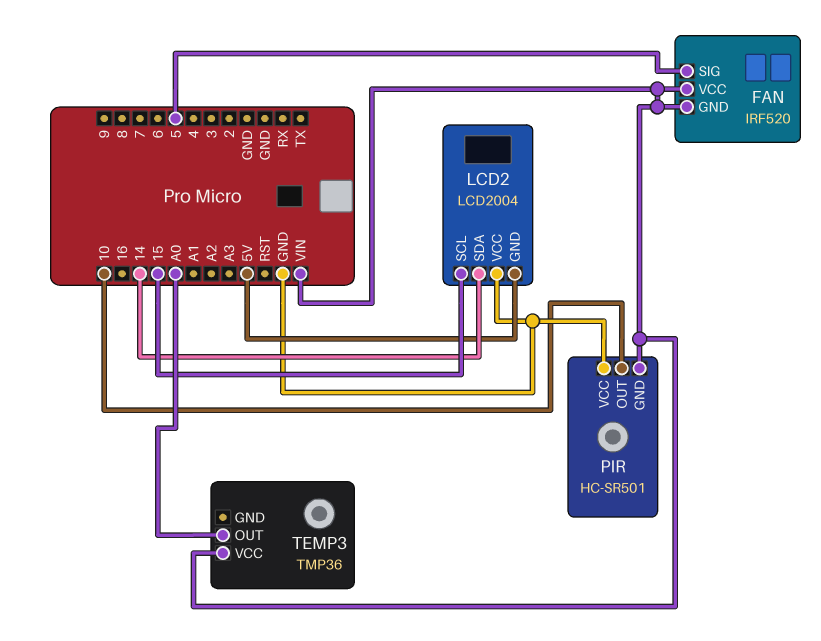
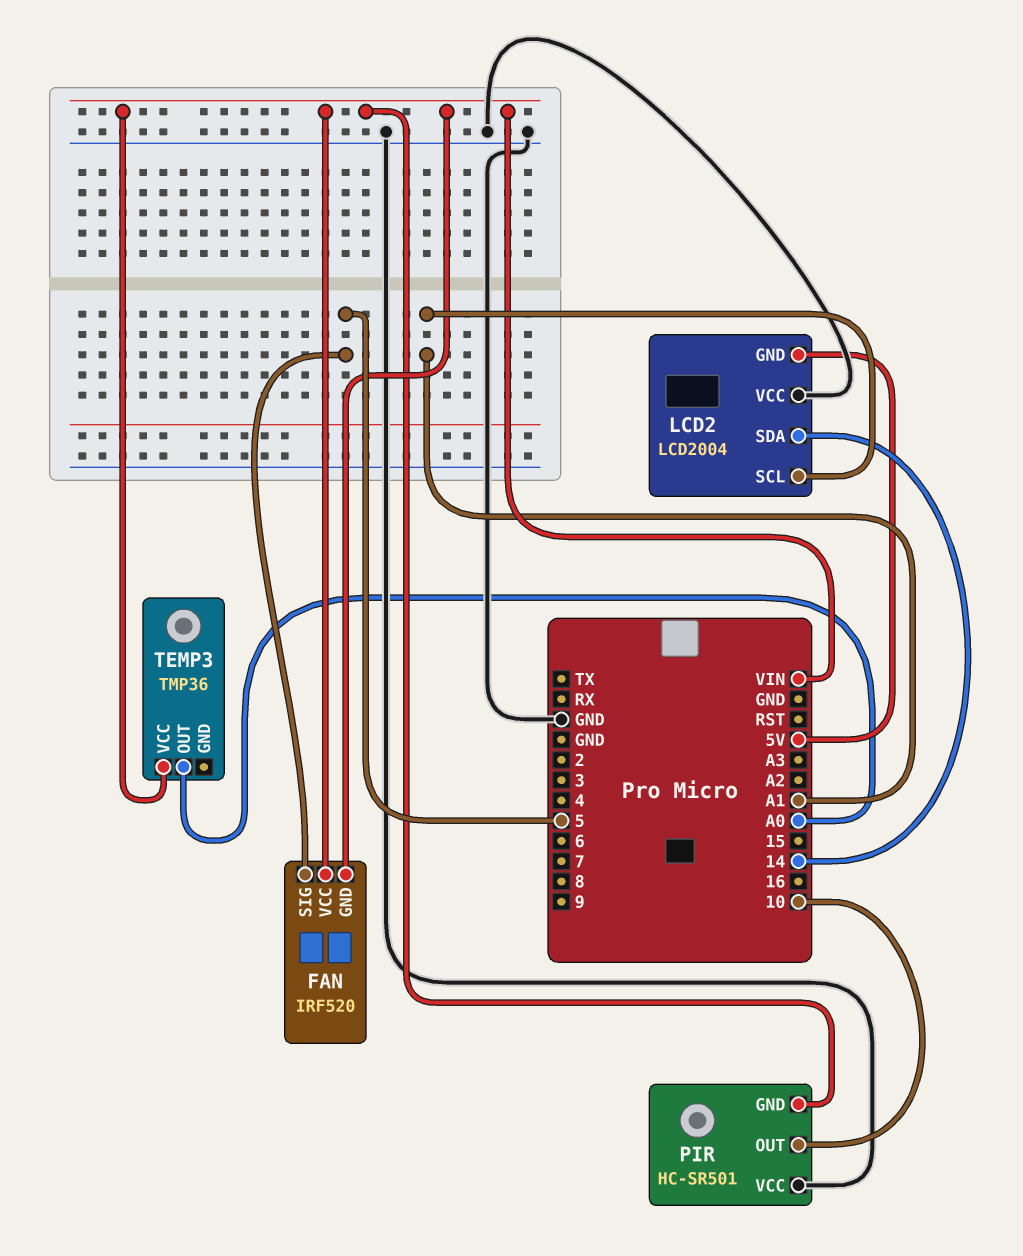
LCD2 pin SCL: 15 -> A1

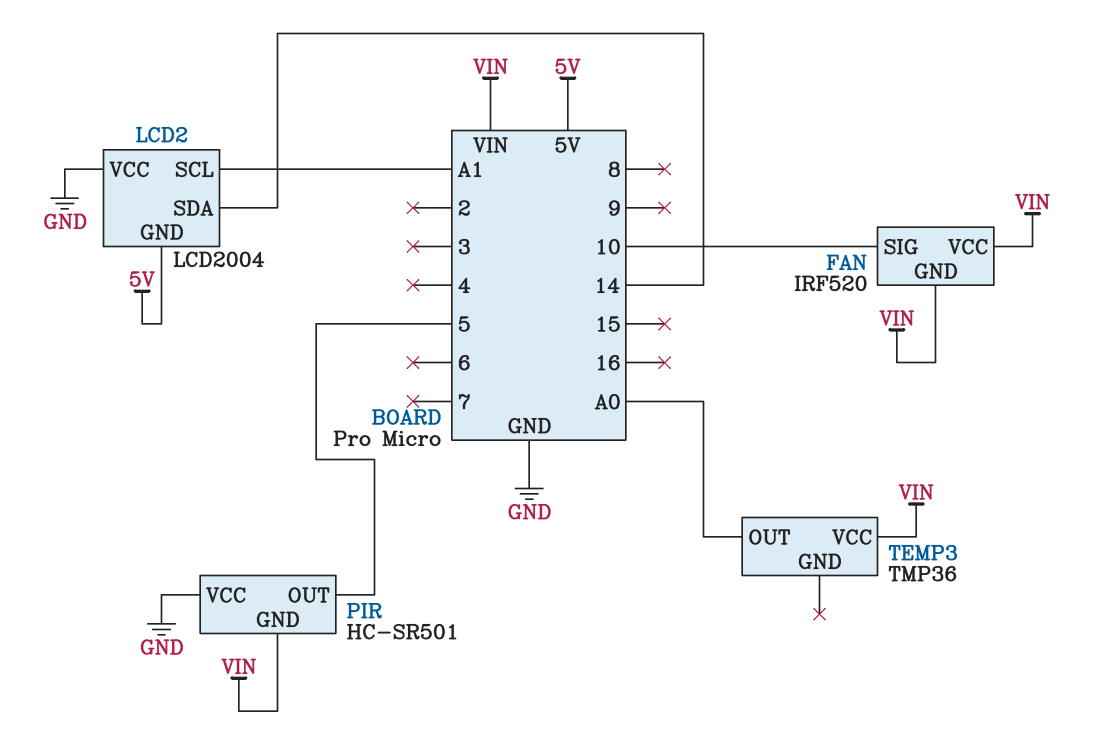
FAN pin SIG: 5 -> 10
PIR pin OUT: 10 -> 5

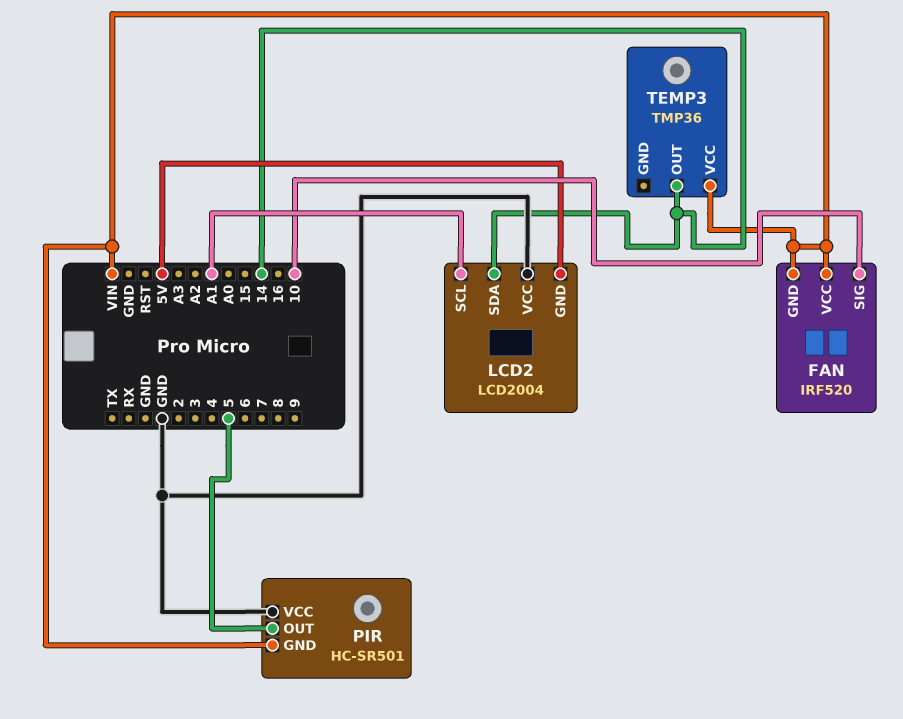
TEMP3 pin OUT: A0 -> 14

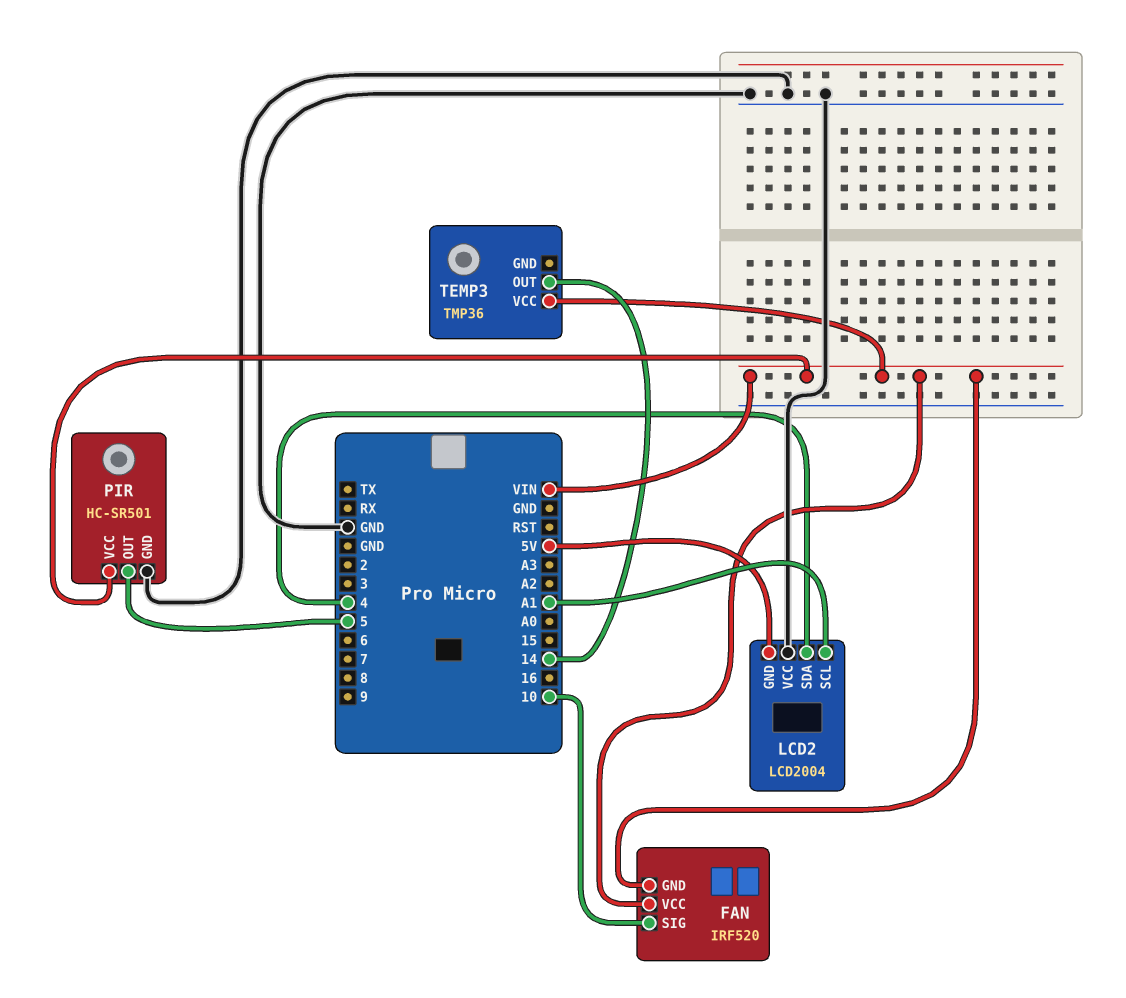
LCD2 pin SDA: 14 -> 4
PIR pin GND: VIN -> GND
PIR pin VCC: GND -> VIN

